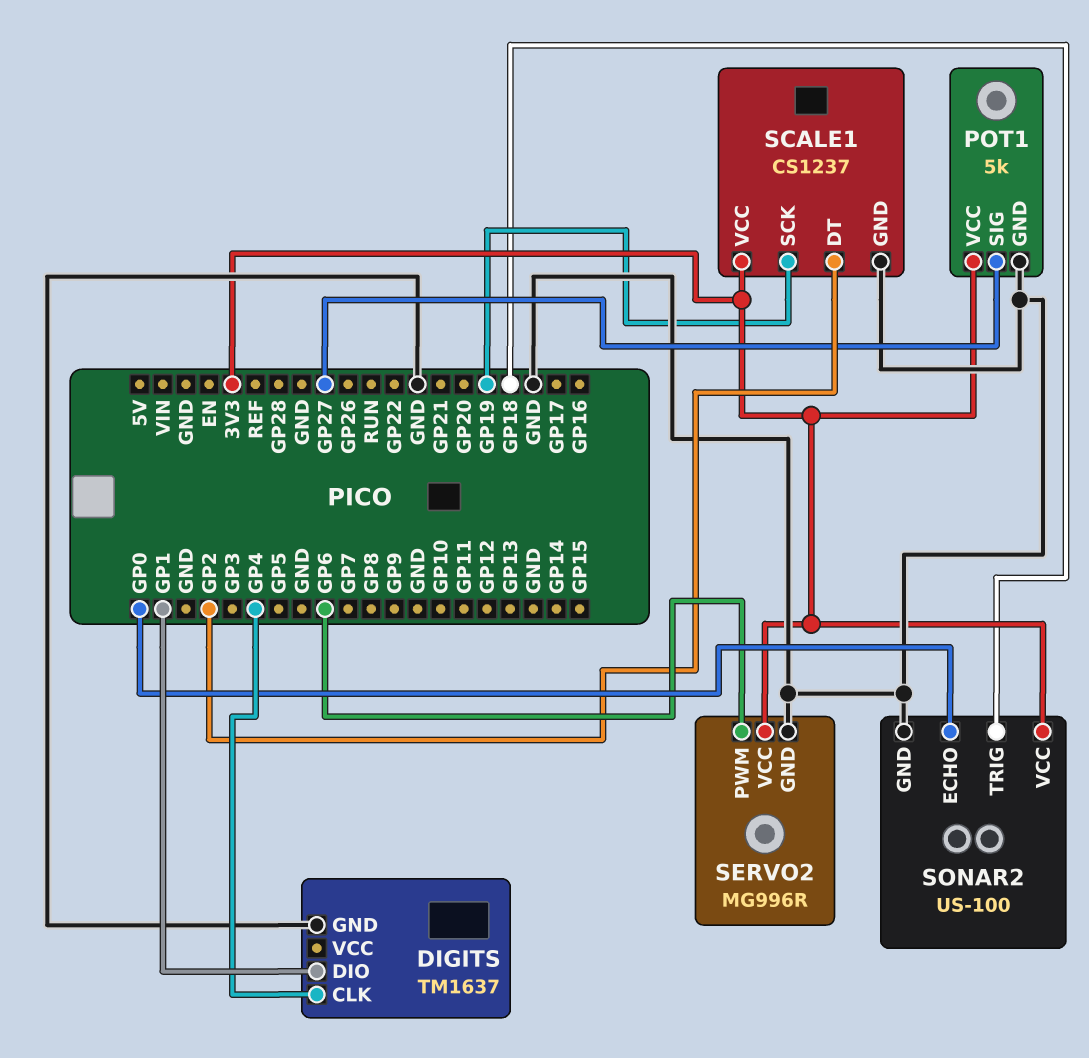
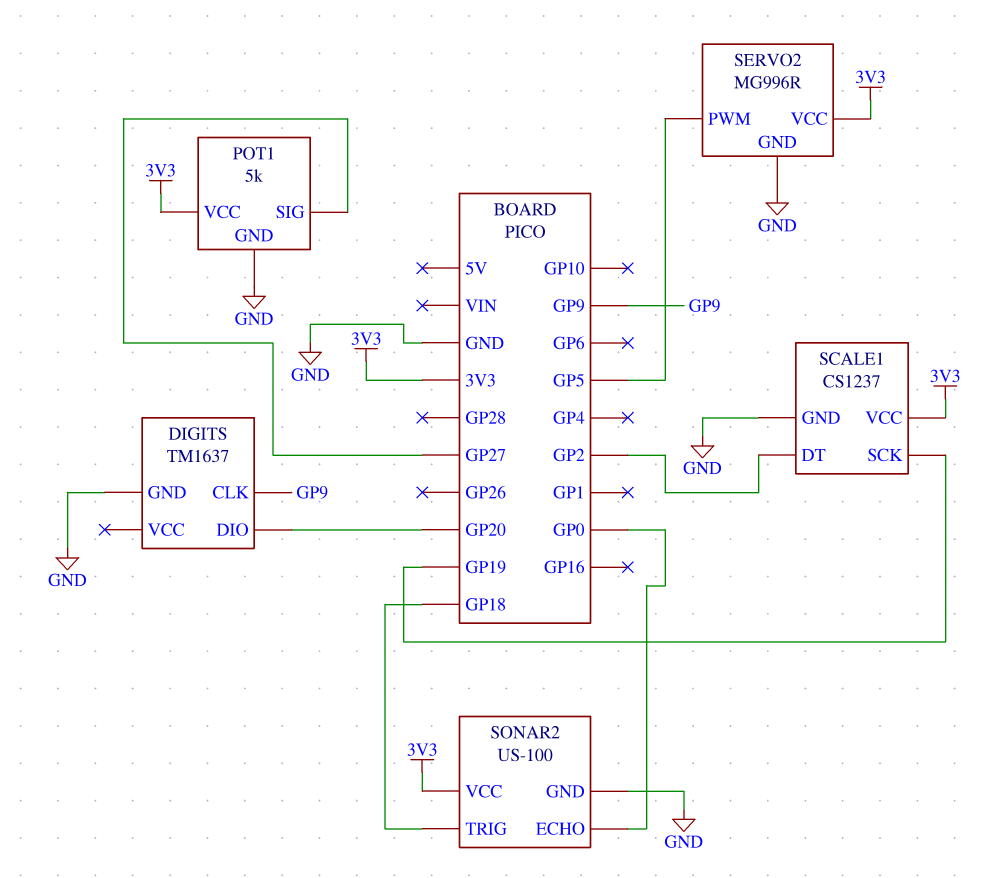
DIGITS pin CLK: GP4 -> GP9
DIGITS pin DIO: GP1 -> GP20
SERVO2 pin PWM: GP6 -> GP5

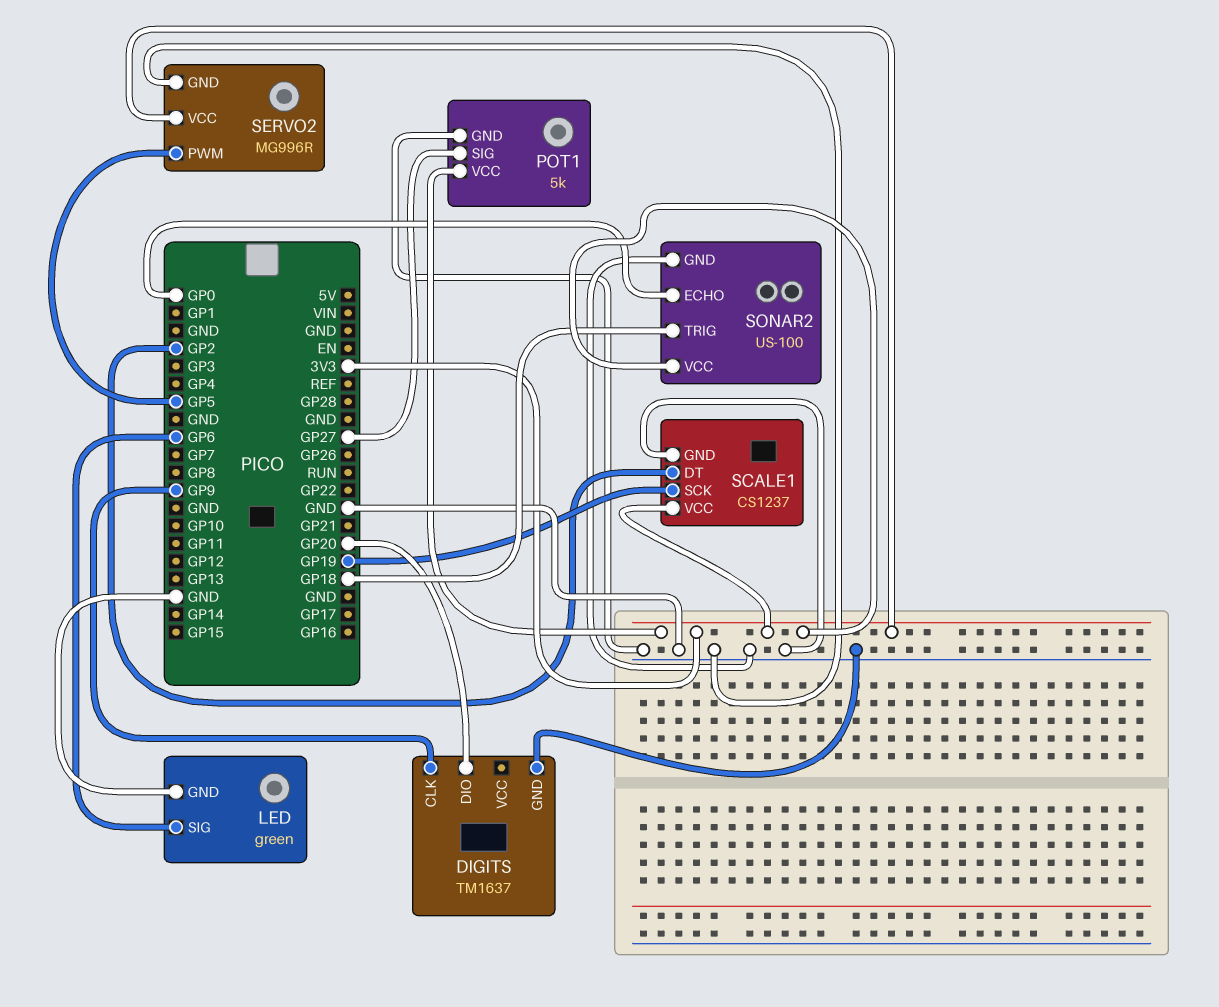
LED: none -> green
LED pin GND: none -> GND
LED pin SIG: none -> GP6

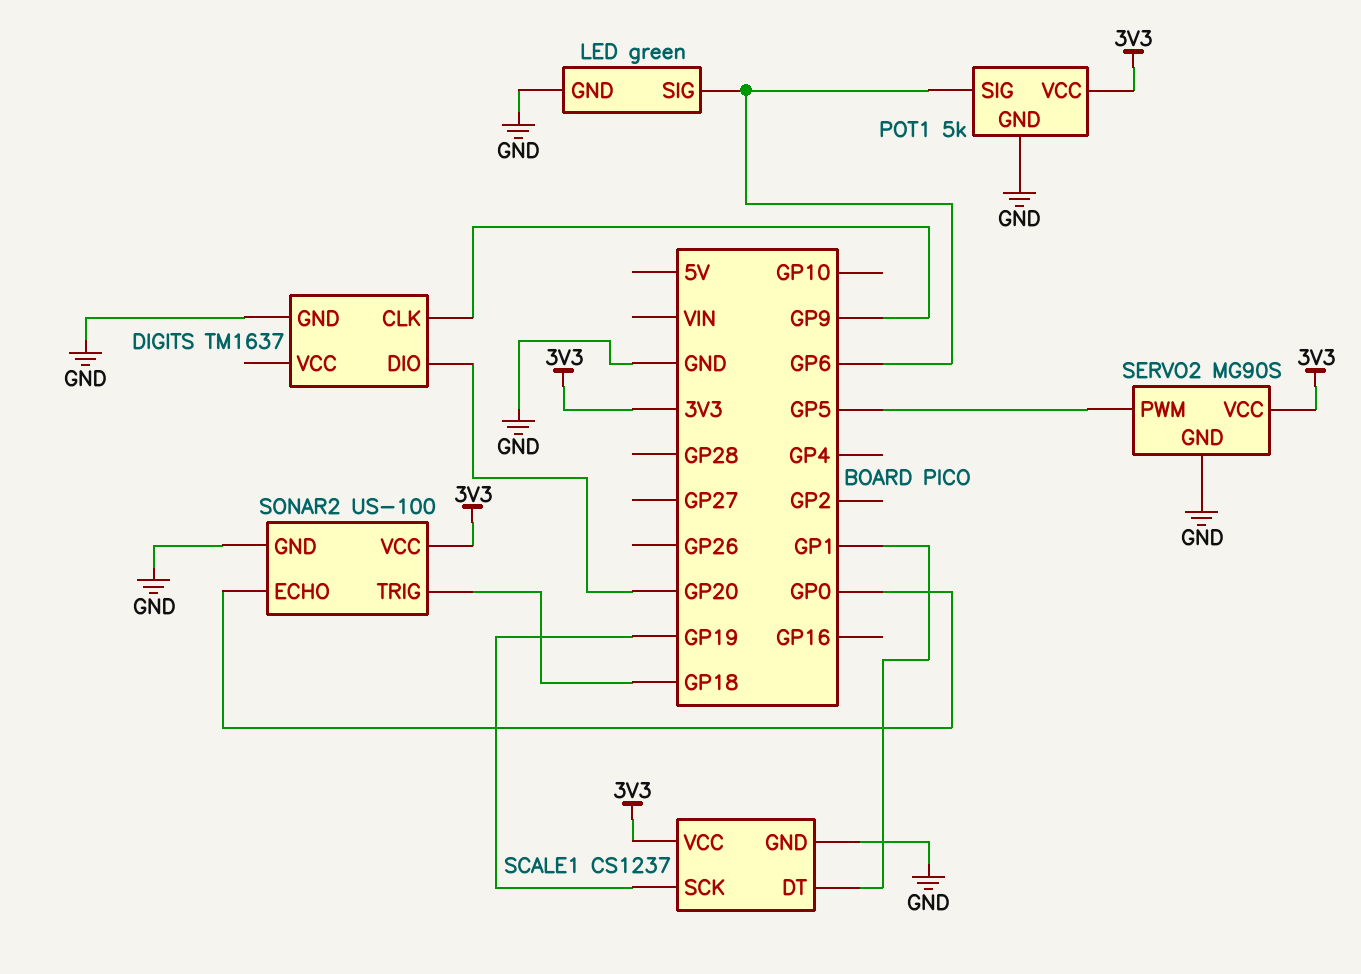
POT1 pin SIG: GP27 -> GP6
SCALE1 pin DT: GP2 -> GP1
SERVO2: MG996R -> MG90S

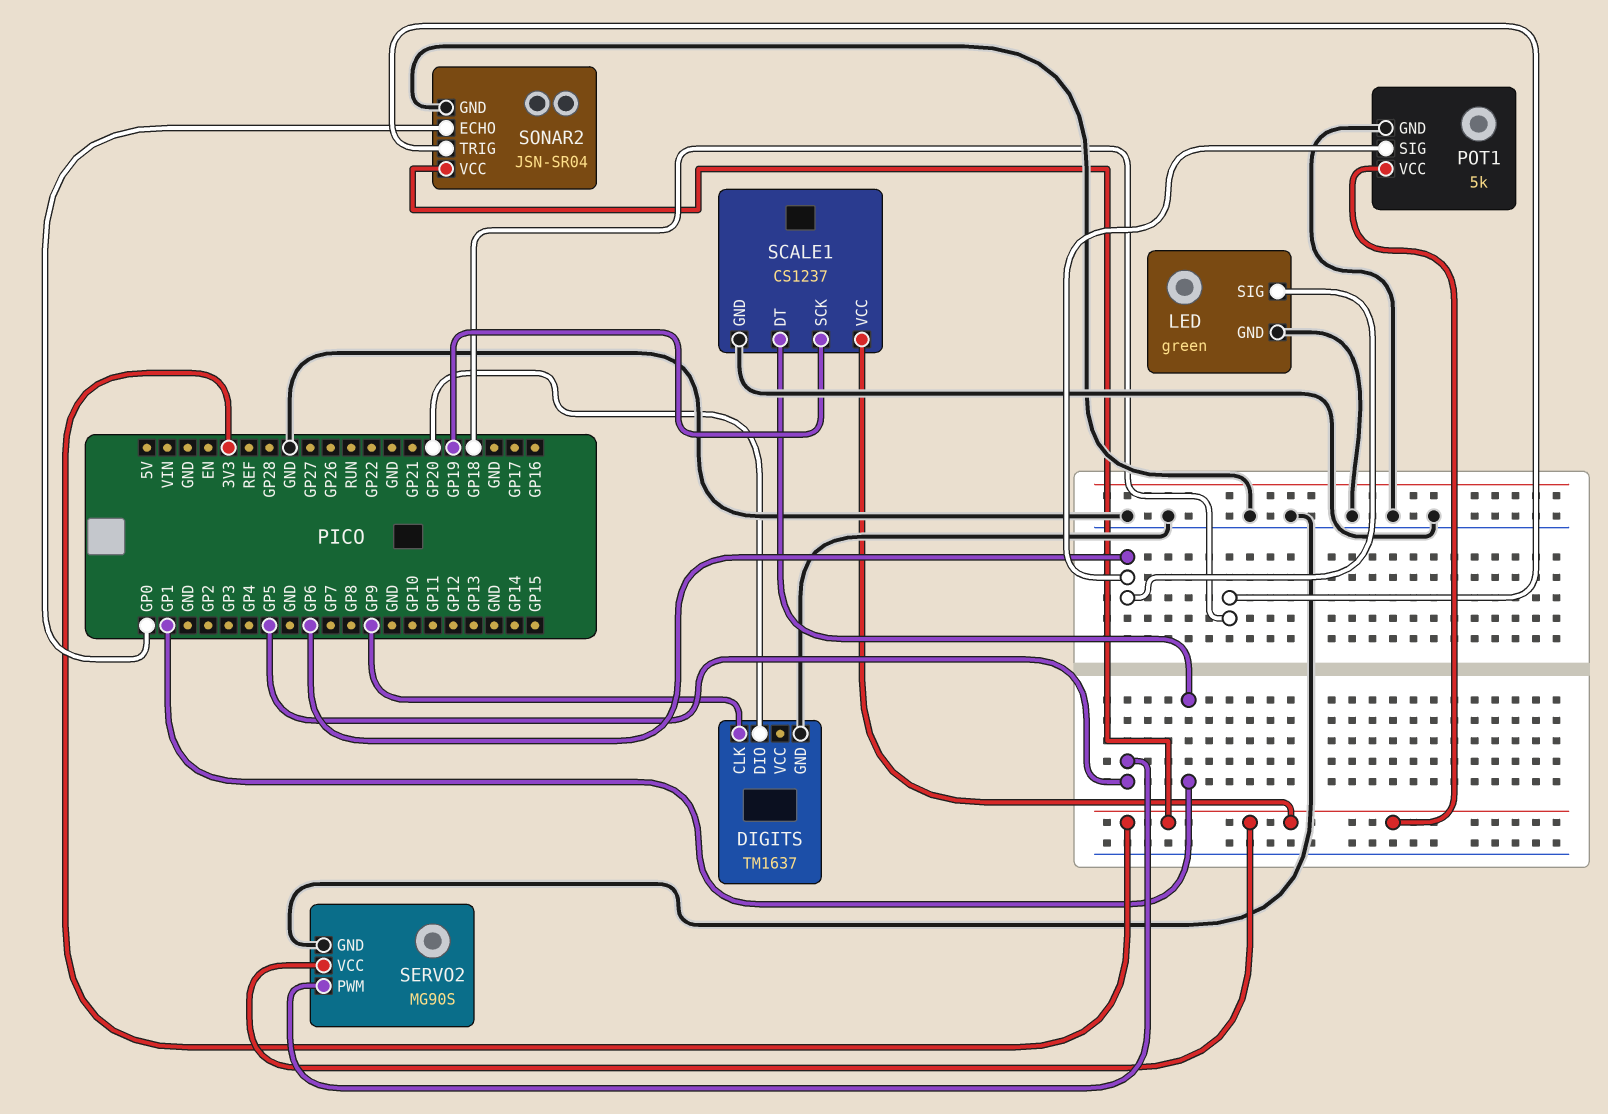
SONAR2: US-100 -> JSN-SR04

